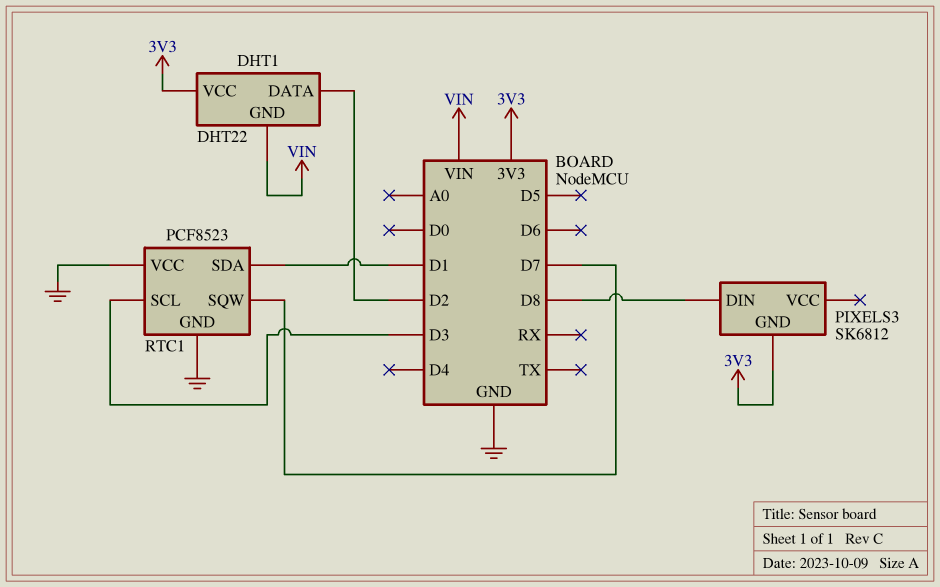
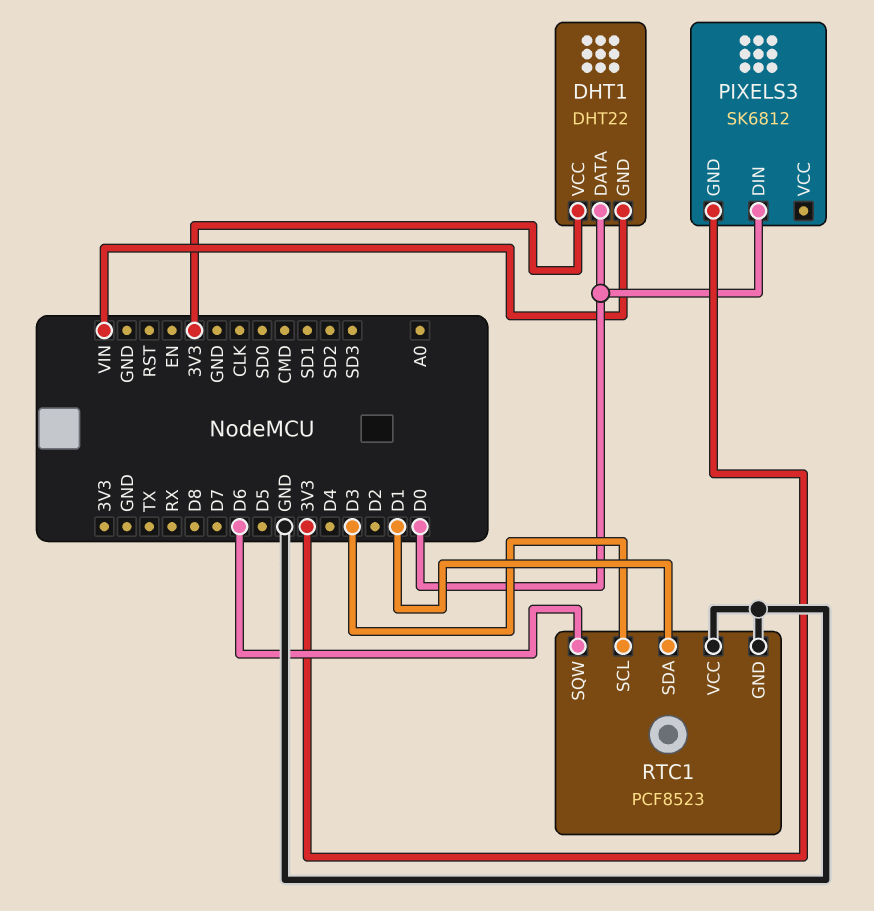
DHT1 pin DATA: D2 -> D0
PIXELS3 pin DIN: D8 -> D0
RTC1 pin SQW: D7 -> D6

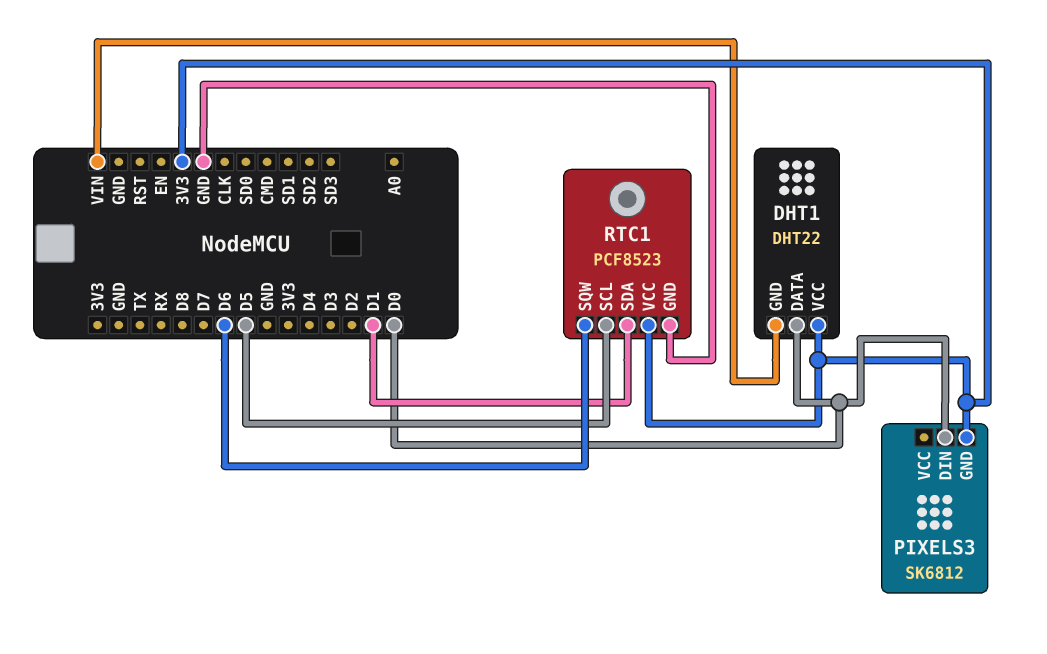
RTC1 pin SCL: D3 -> D5
RTC1 pin VCC: GND -> 3V3

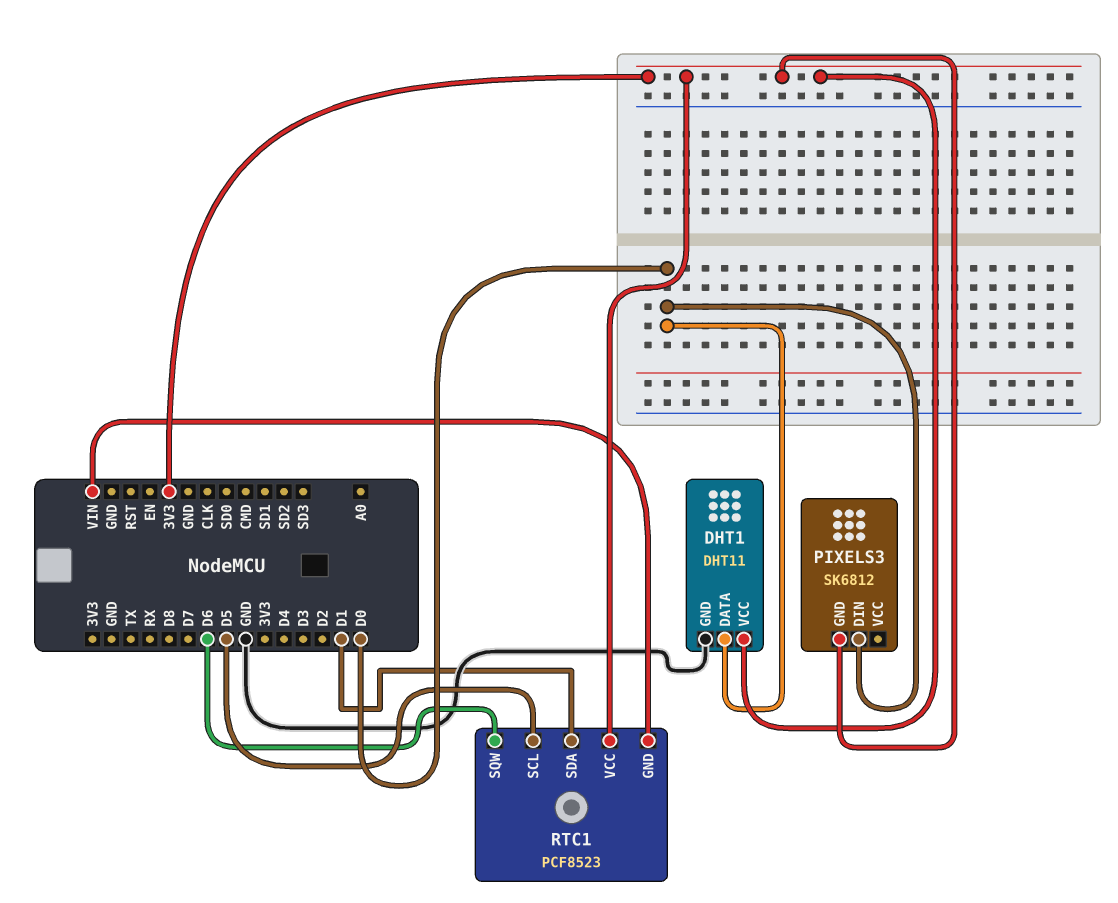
DHT1: DHT22 -> DHT11
DHT1 pin GND: VIN -> GND
RTC1 pin GND: GND -> VIN

